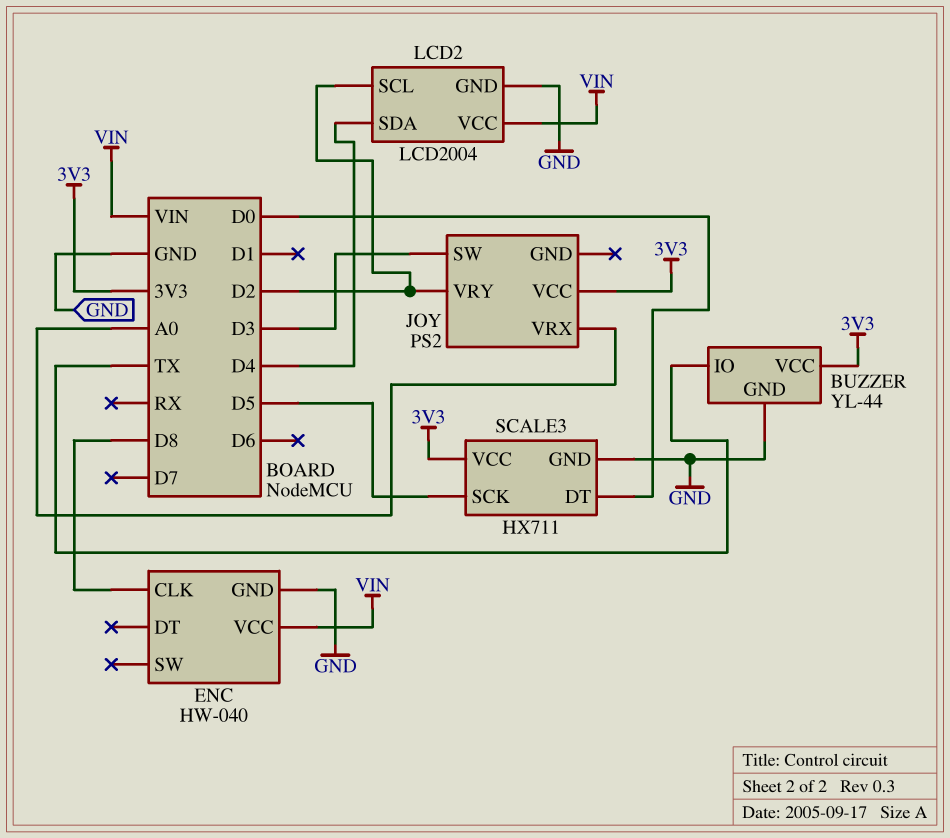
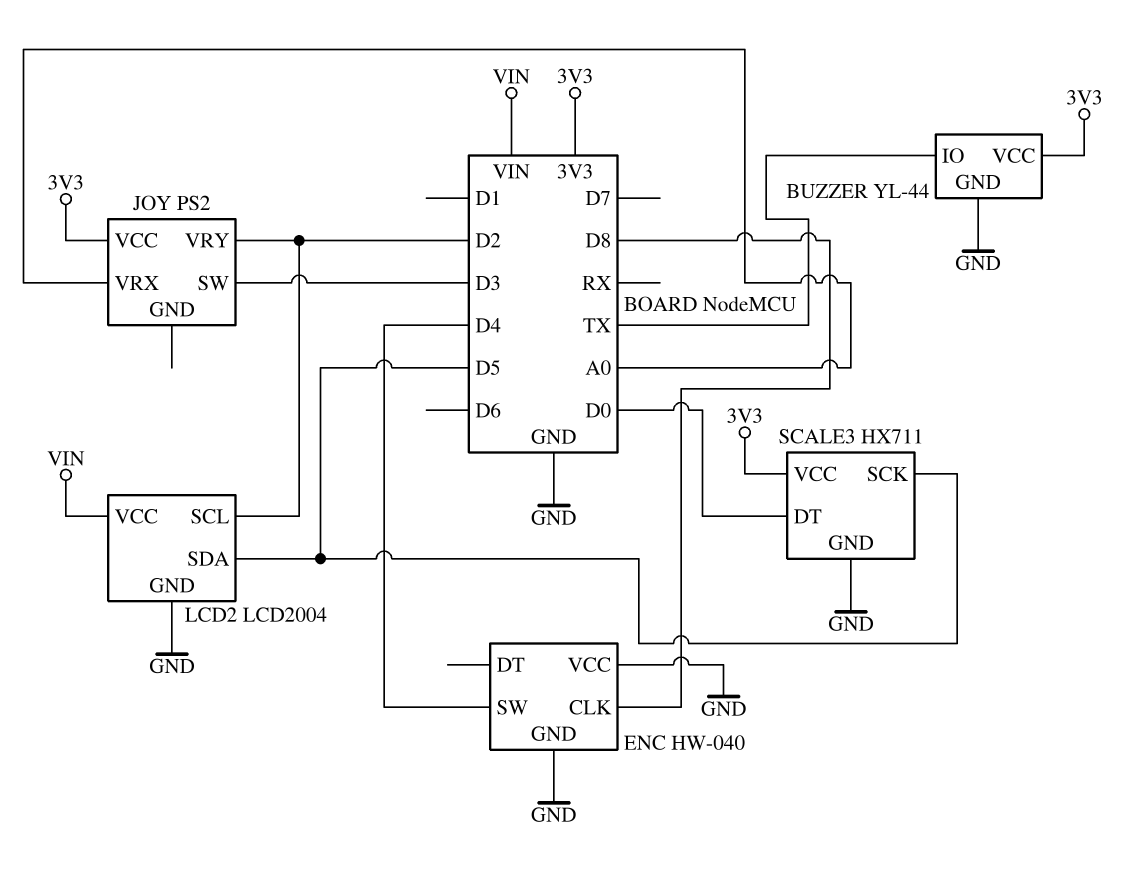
ENC pin SW: none -> D4
ENC pin VCC: VIN -> GND
LCD2 pin SDA: D4 -> D5

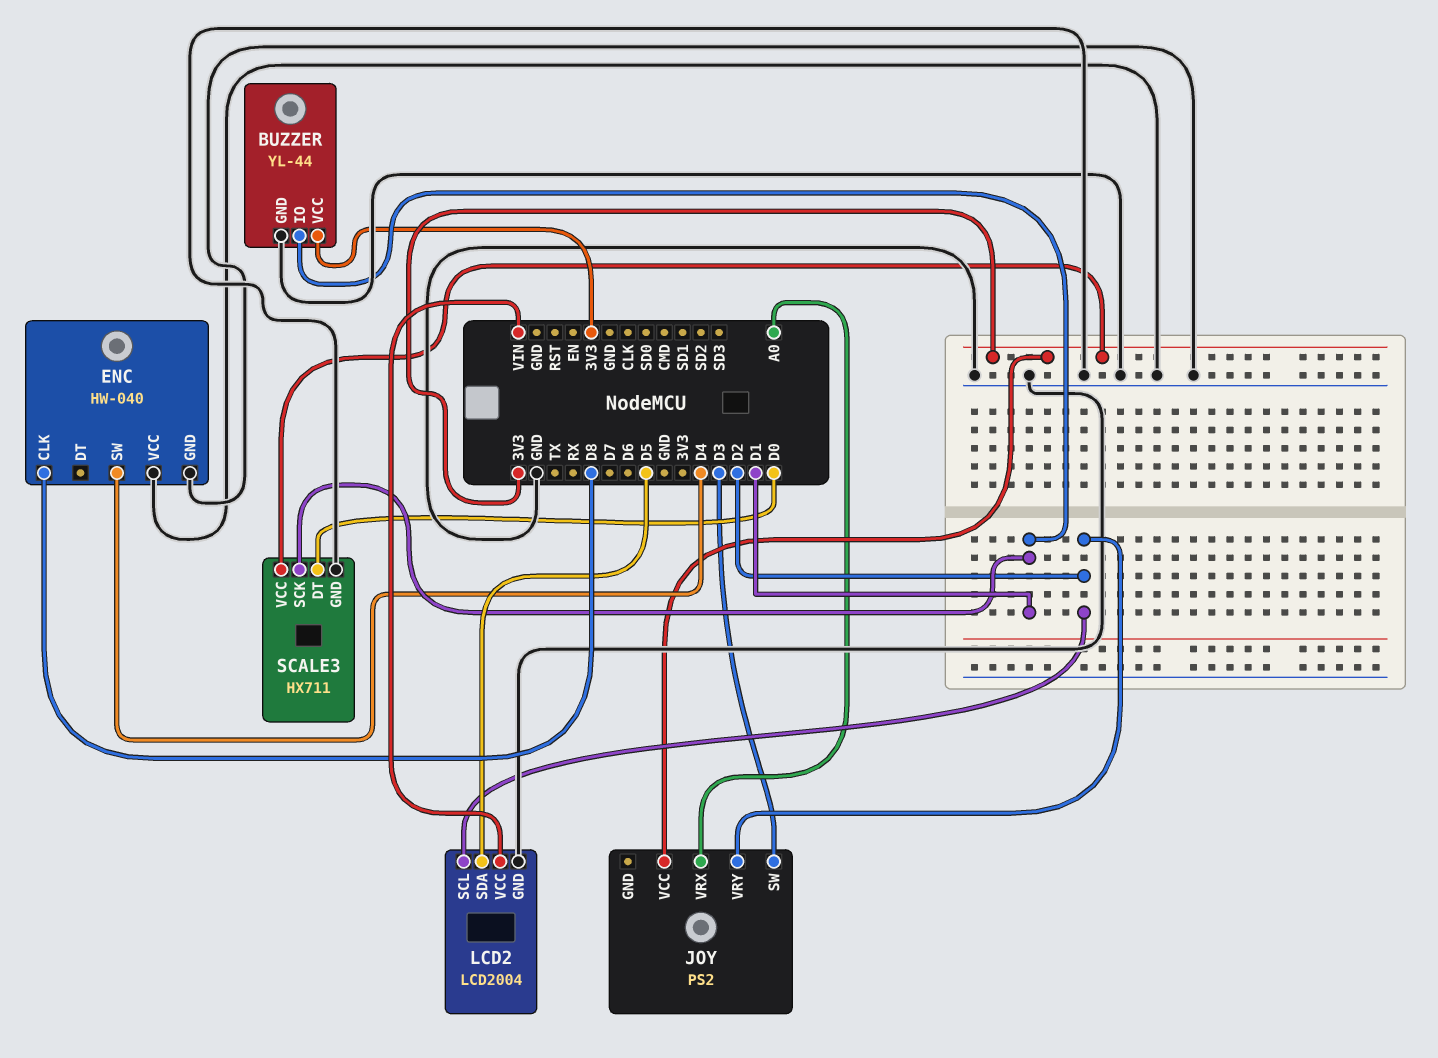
BUZZER pin IO: TX -> D1
SCALE3 pin SCK: D5 -> D1

